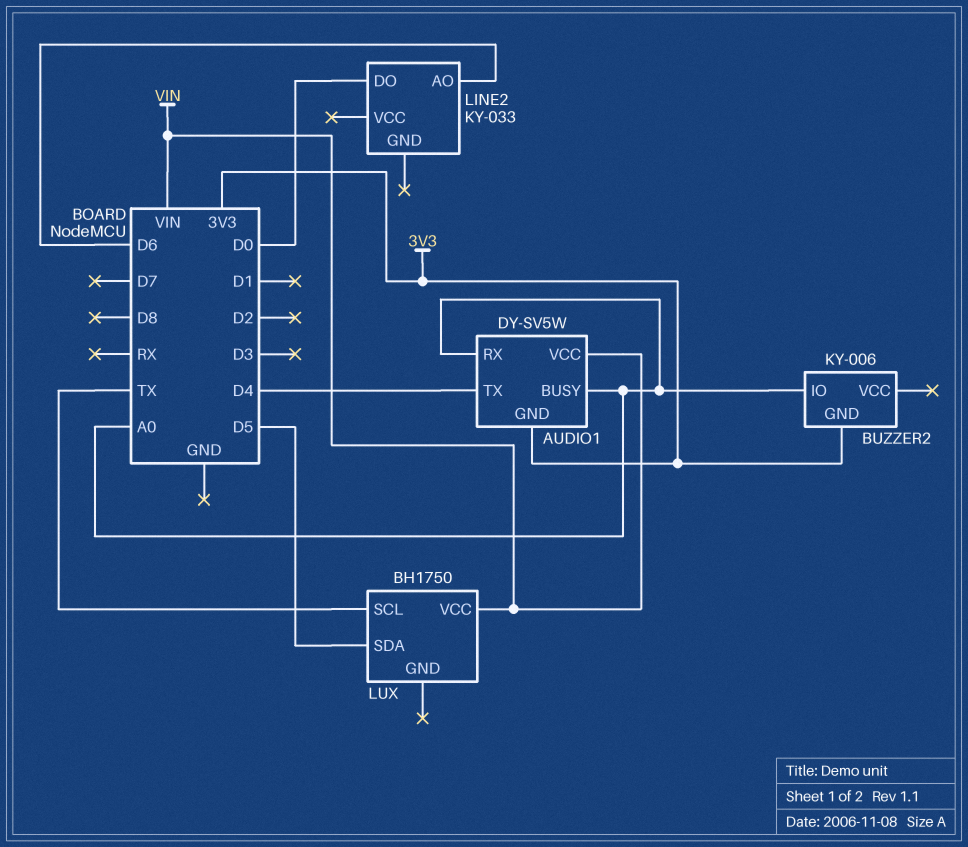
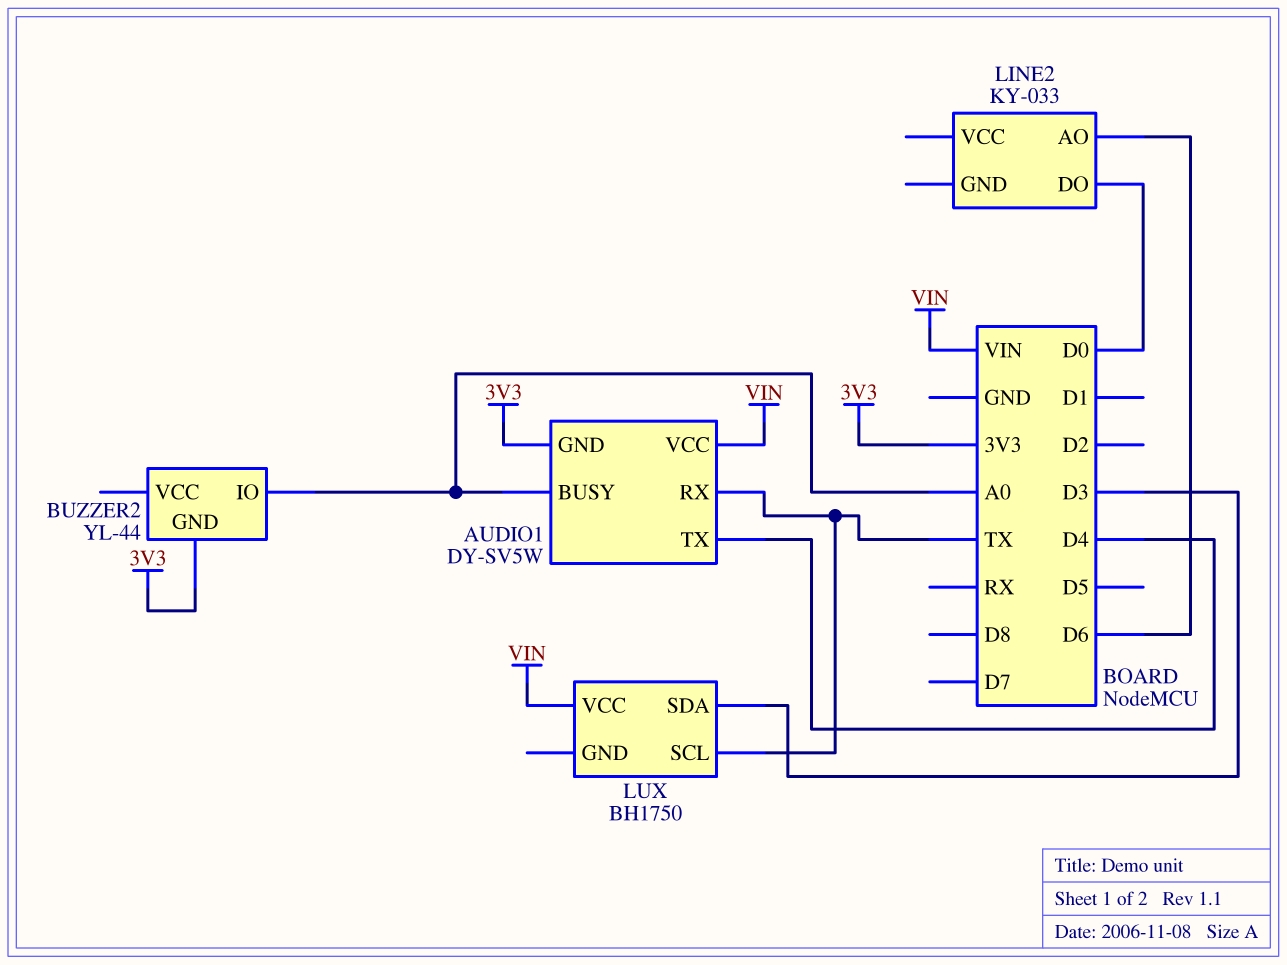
AUDIO1 pin RX: A0 -> TX
BUZZER2: KY-006 -> YL-44
LUX pin SDA: D5 -> D3

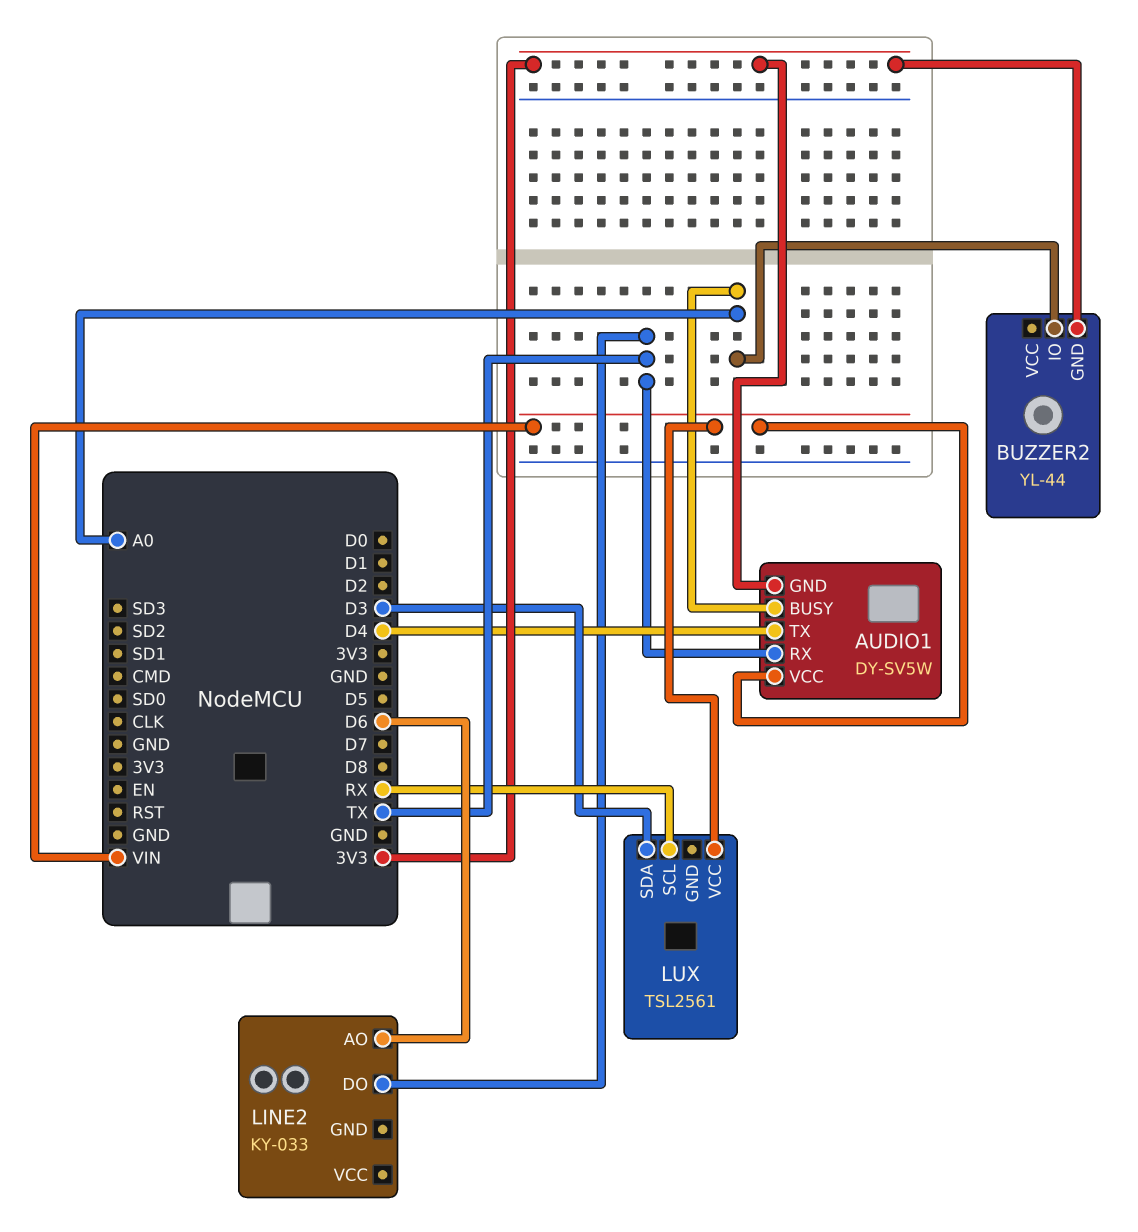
LINE2 pin DO: D0 -> TX
LUX: BH1750 -> TSL2561
LUX pin SCL: TX -> RX

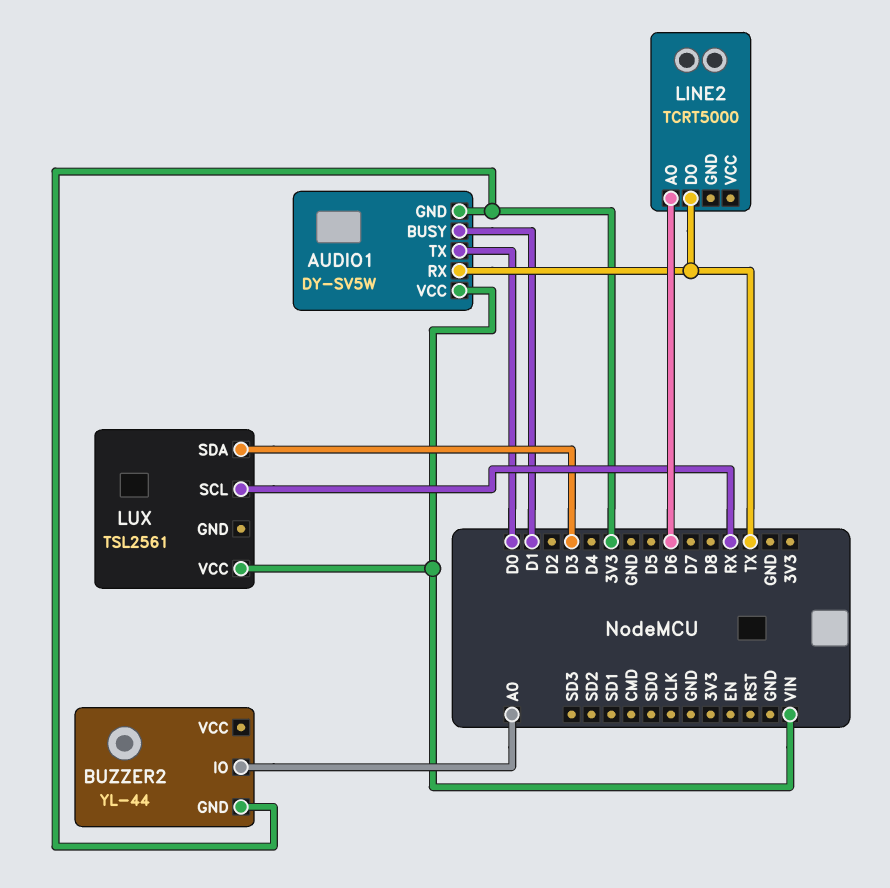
AUDIO1 pin BUSY: A0 -> D1
AUDIO1 pin TX: D4 -> D0
LINE2: KY-033 -> TCRT5000

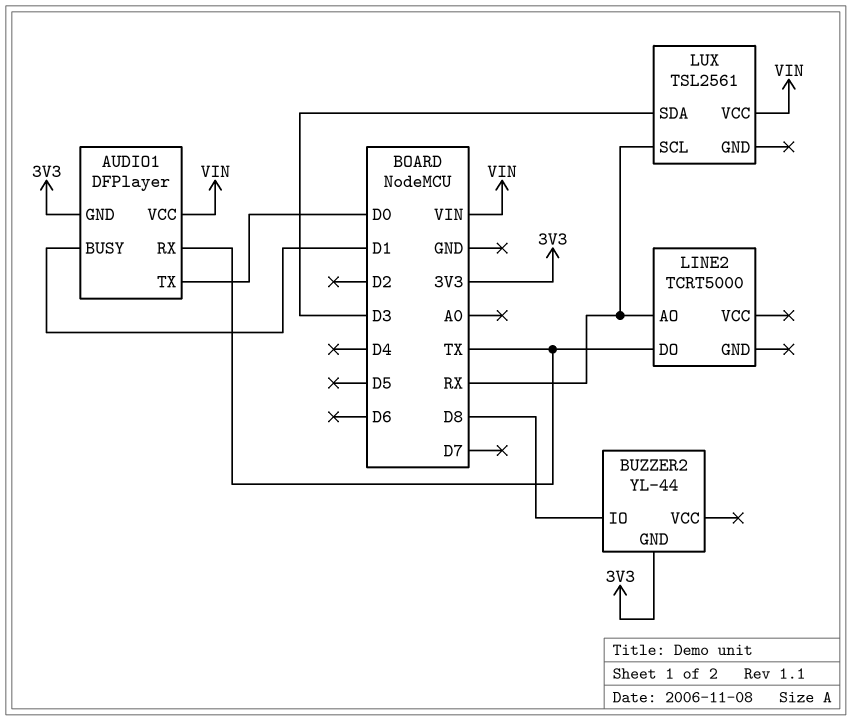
AUDIO1: DY-SV5W -> DFPlayer
BUZZER2 pin IO: A0 -> D8
LINE2 pin AO: D6 -> RX

